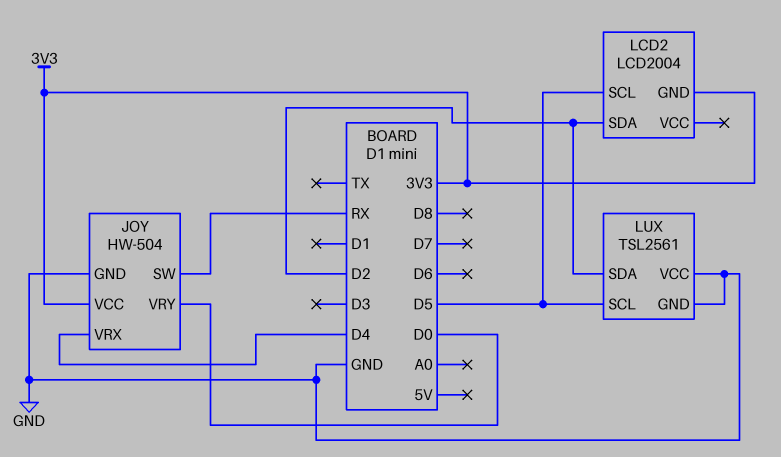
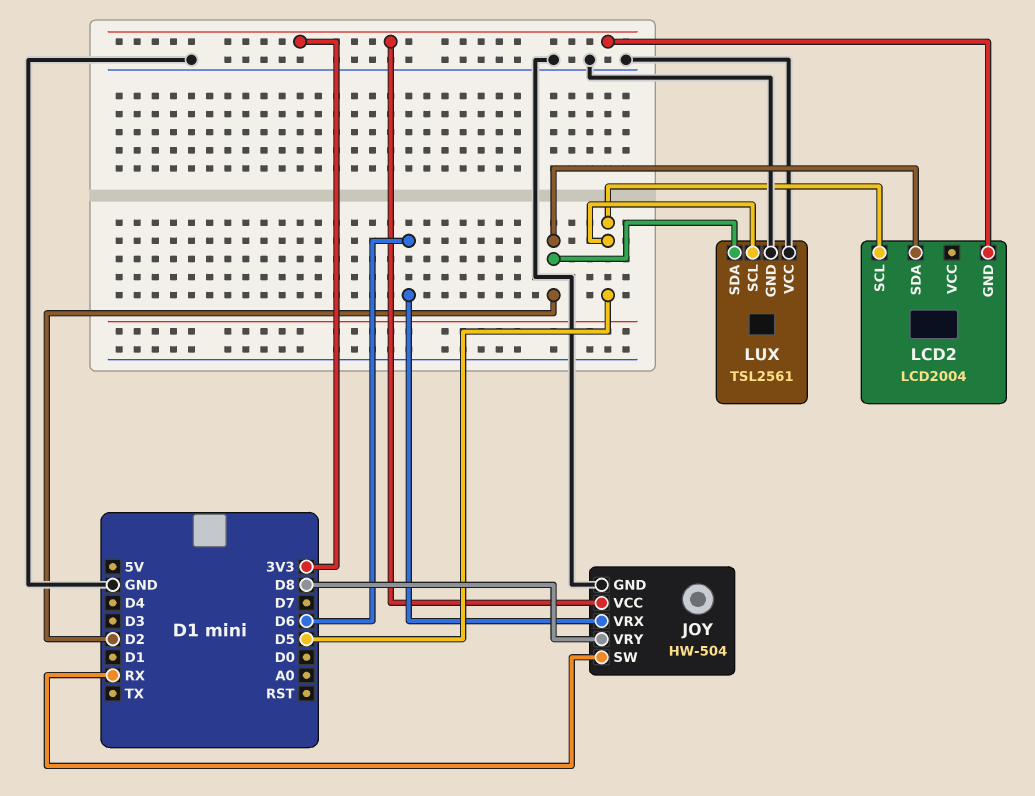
JOY pin VRX: D4 -> D6
JOY pin VRY: D0 -> D8

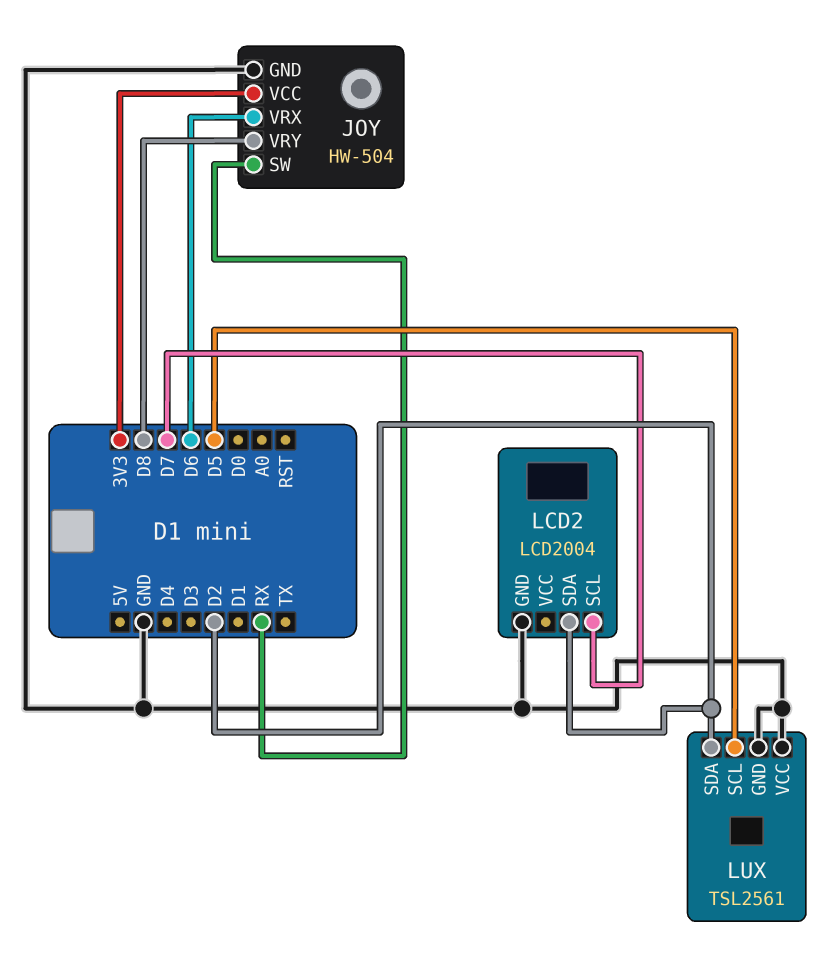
LCD2 pin GND: 3V3 -> GND
LCD2 pin SCL: D5 -> D7

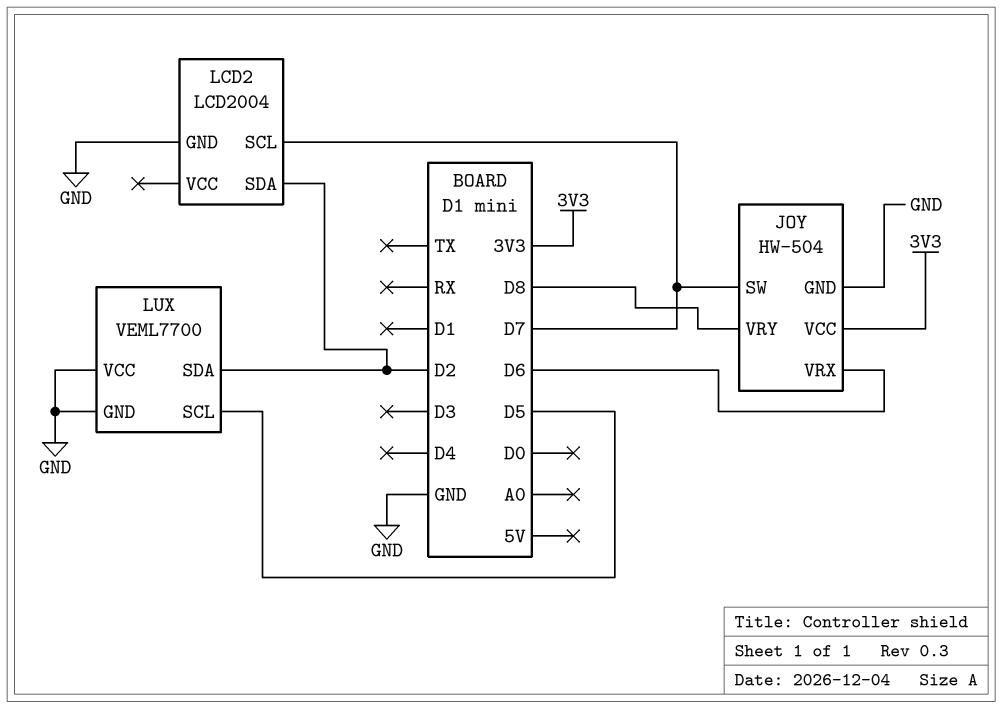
JOY pin SW: RX -> D7
LUX: TSL2561 -> VEML7700

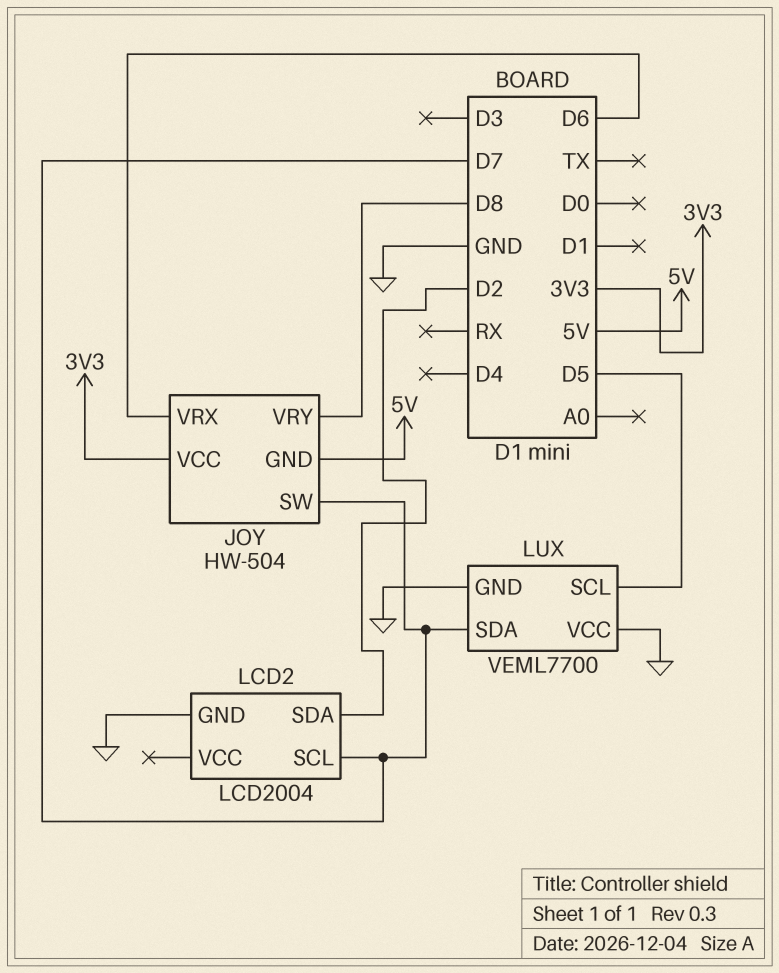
JOY pin GND: GND -> 5V
LUX pin SDA: D2 -> D7

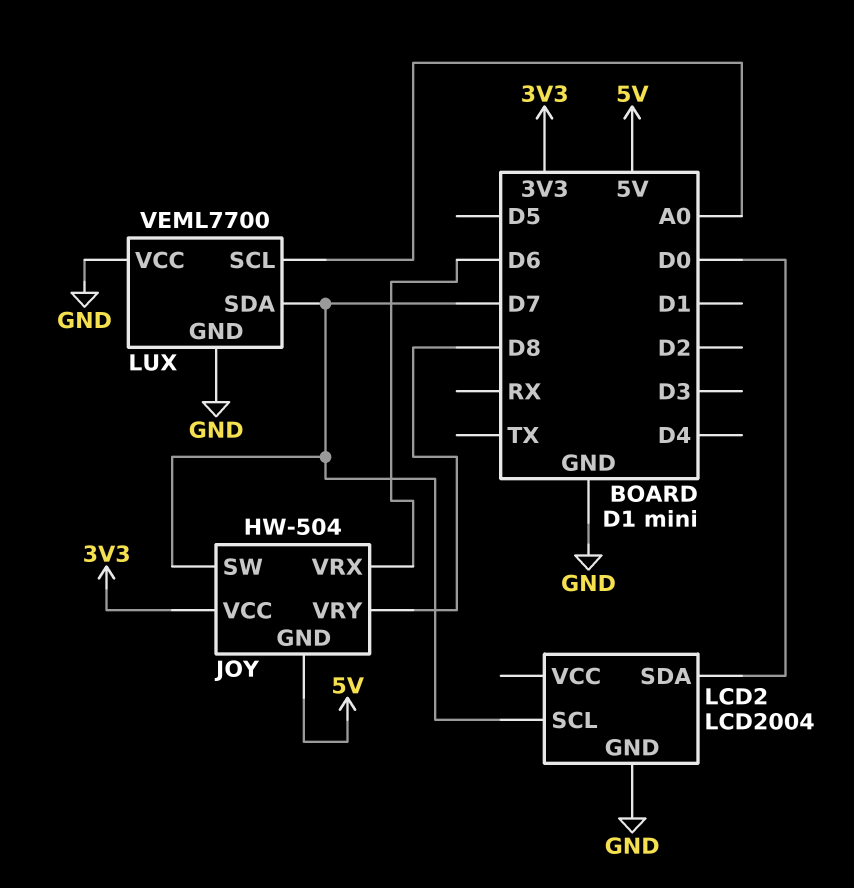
LCD2 pin SDA: D2 -> D0
LUX pin SCL: D5 -> A0

